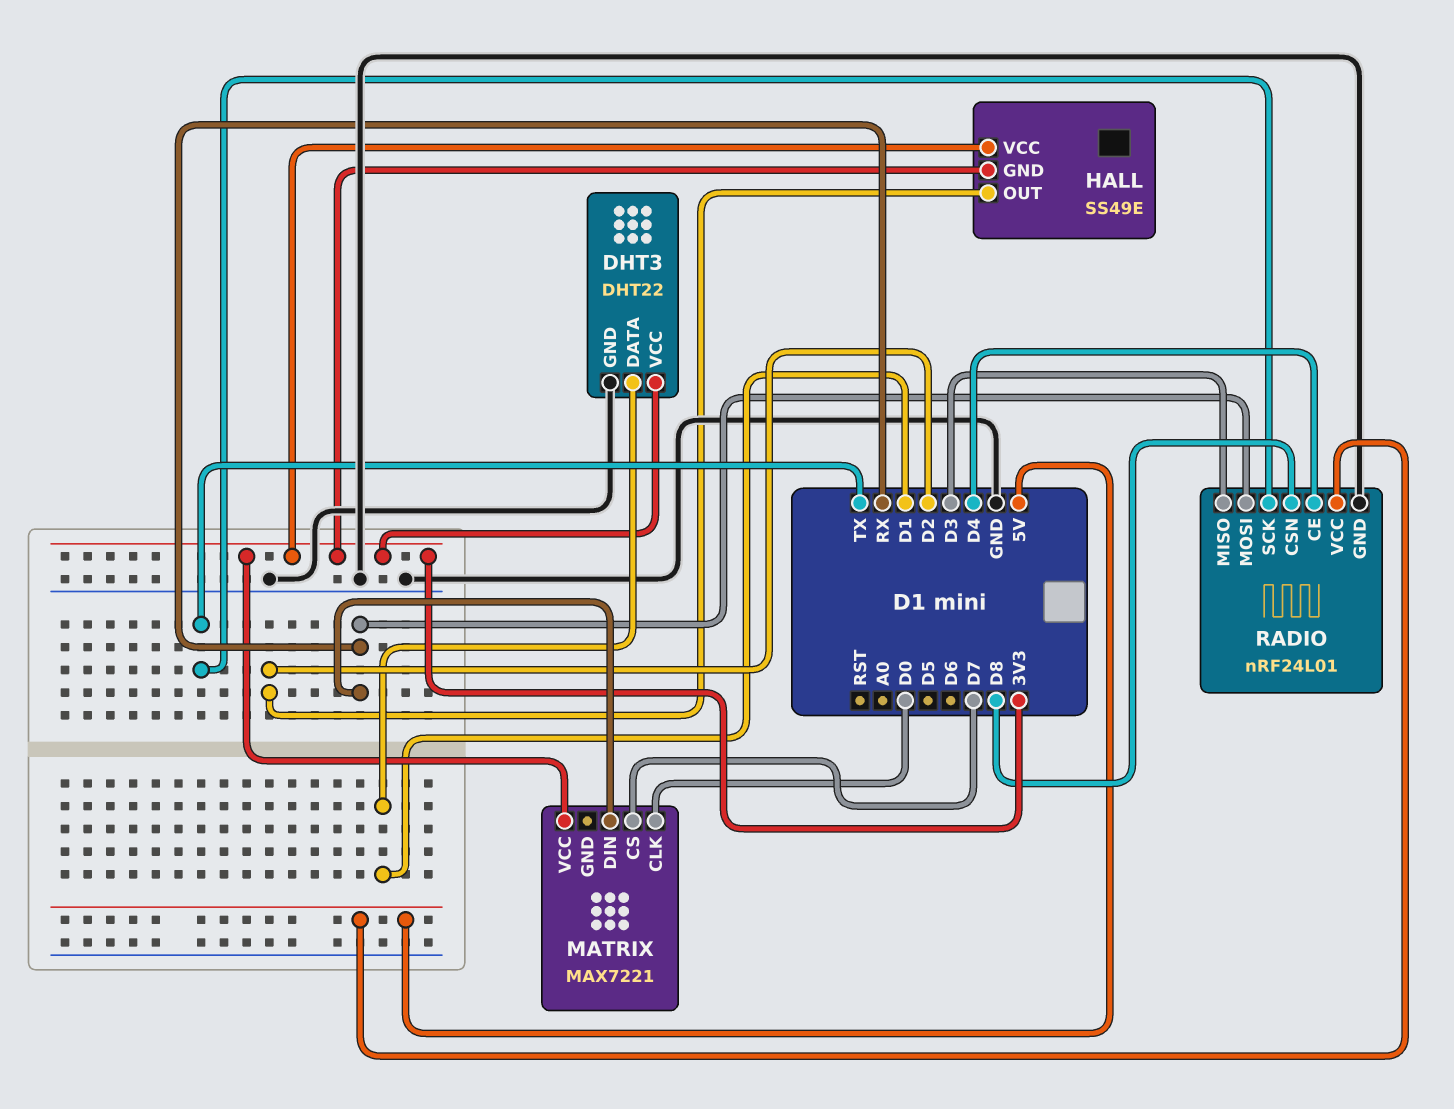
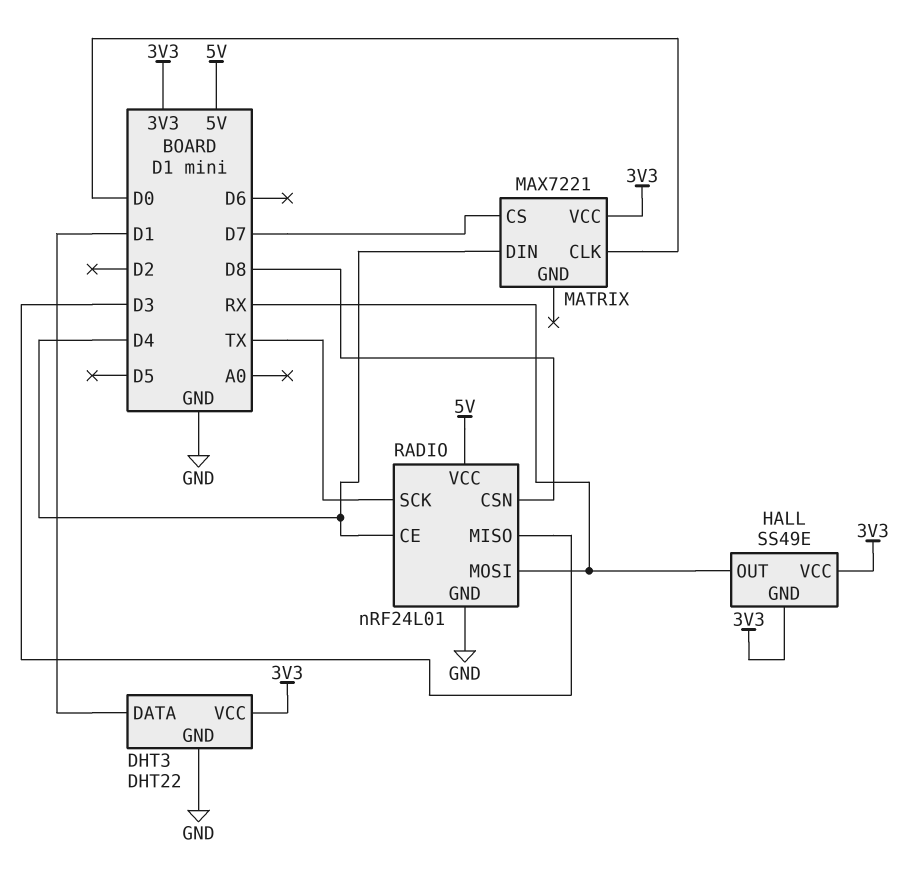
HALL pin OUT: D2 -> RX
MATRIX pin DIN: RX -> D4

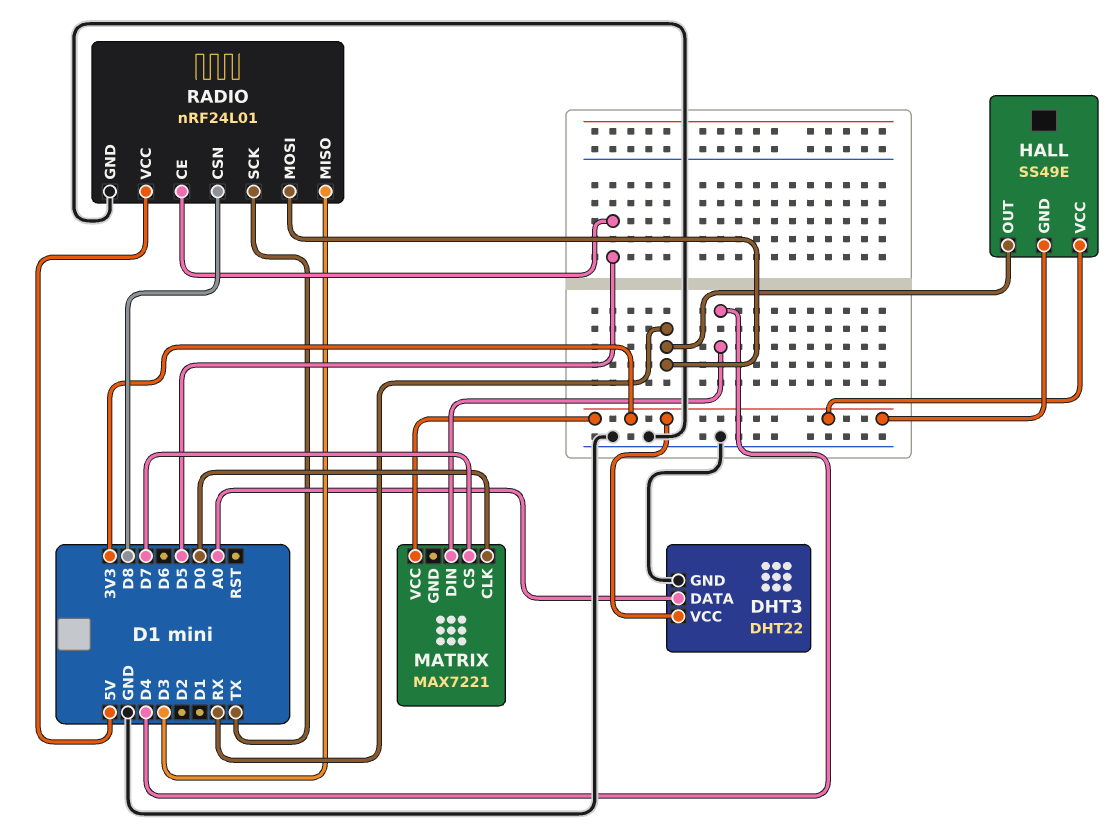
DHT3 pin DATA: D1 -> A0
RADIO pin CE: D4 -> D5

